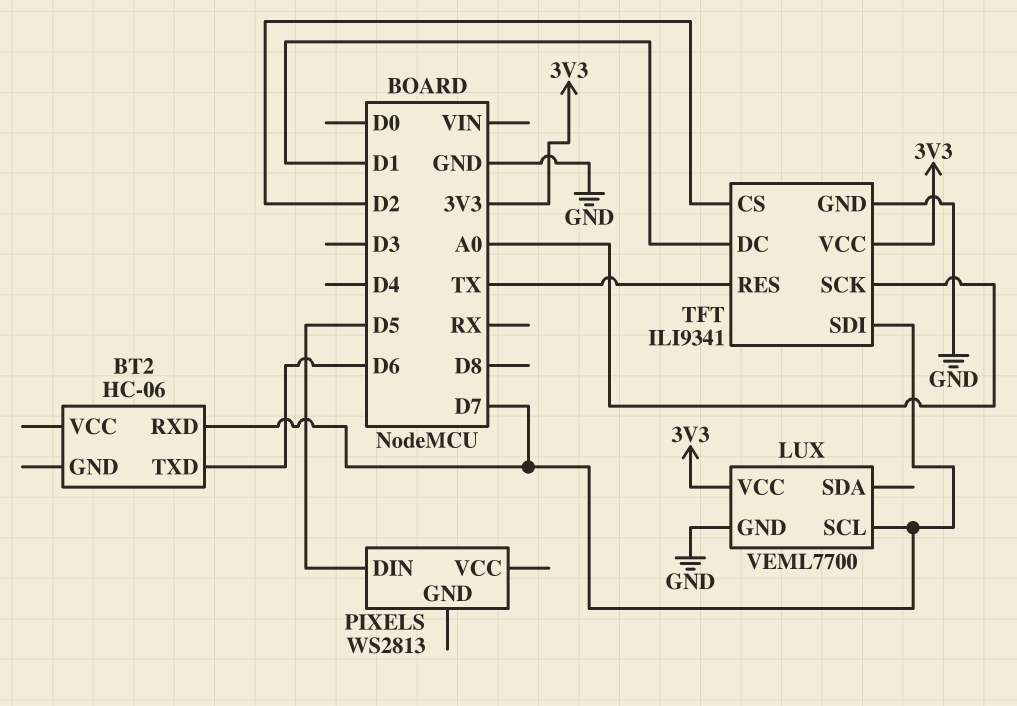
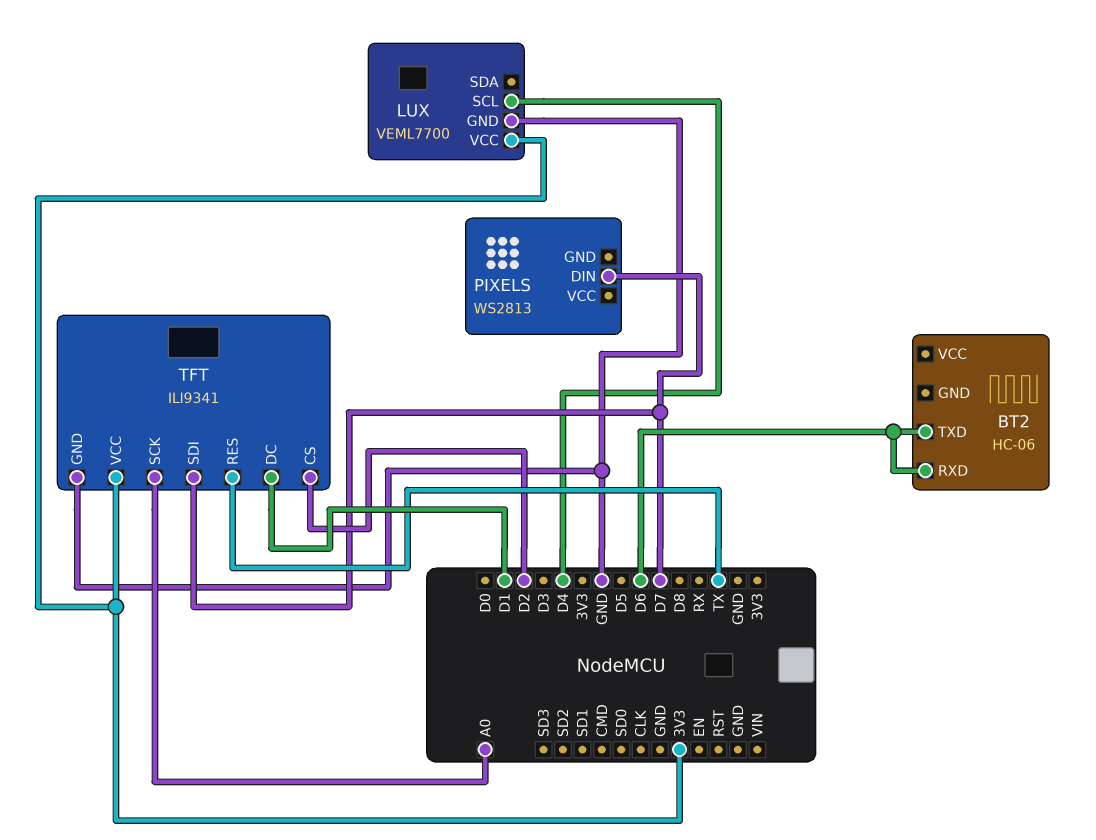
BT2 pin RXD: D7 -> D6
LUX pin SCL: D7 -> D4
PIXELS pin DIN: D5 -> D7

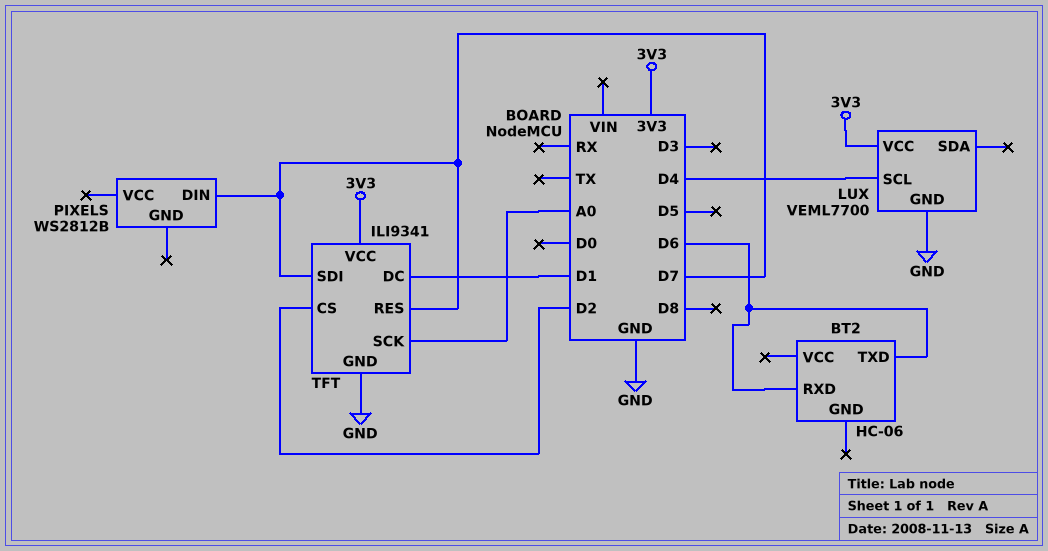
PIXELS: WS2813 -> WS2812B
TFT pin RES: TX -> D7

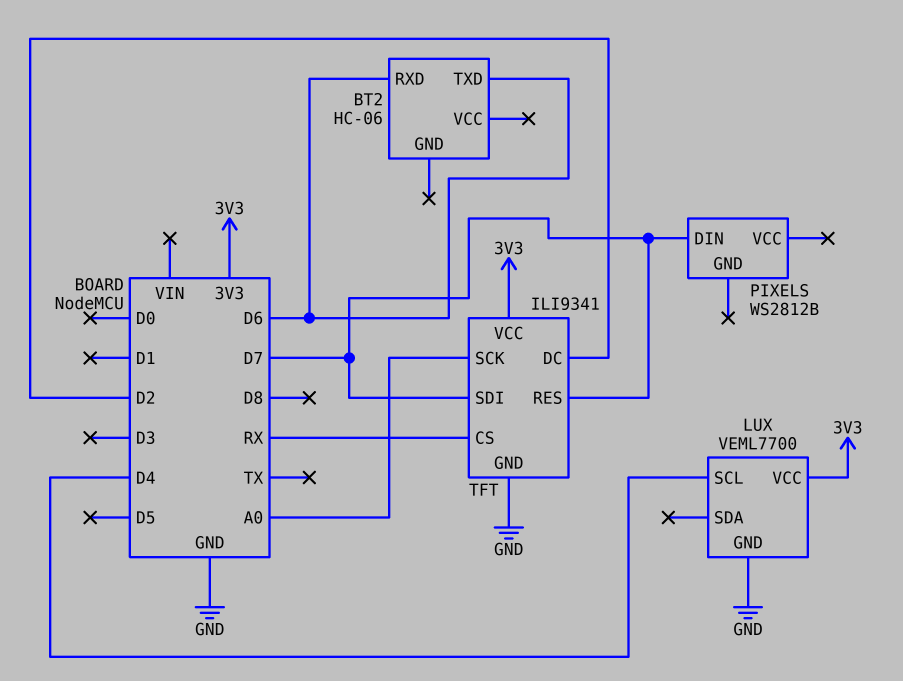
TFT pin CS: D2 -> RX
TFT pin DC: D1 -> D2

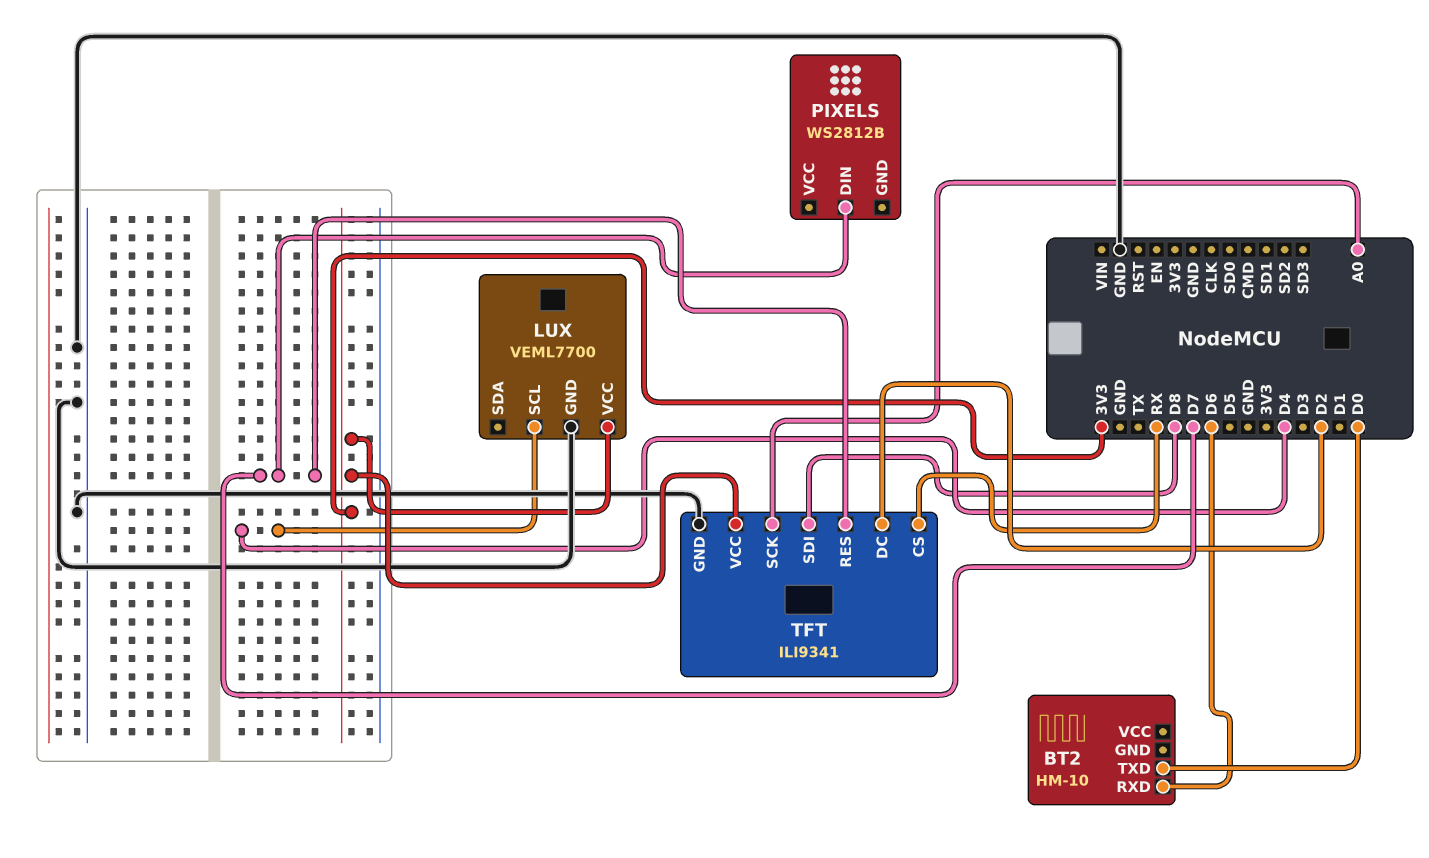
BT2: HC-06 -> HM-10
BT2 pin TXD: D6 -> D0
TFT pin SDI: D7 -> D8

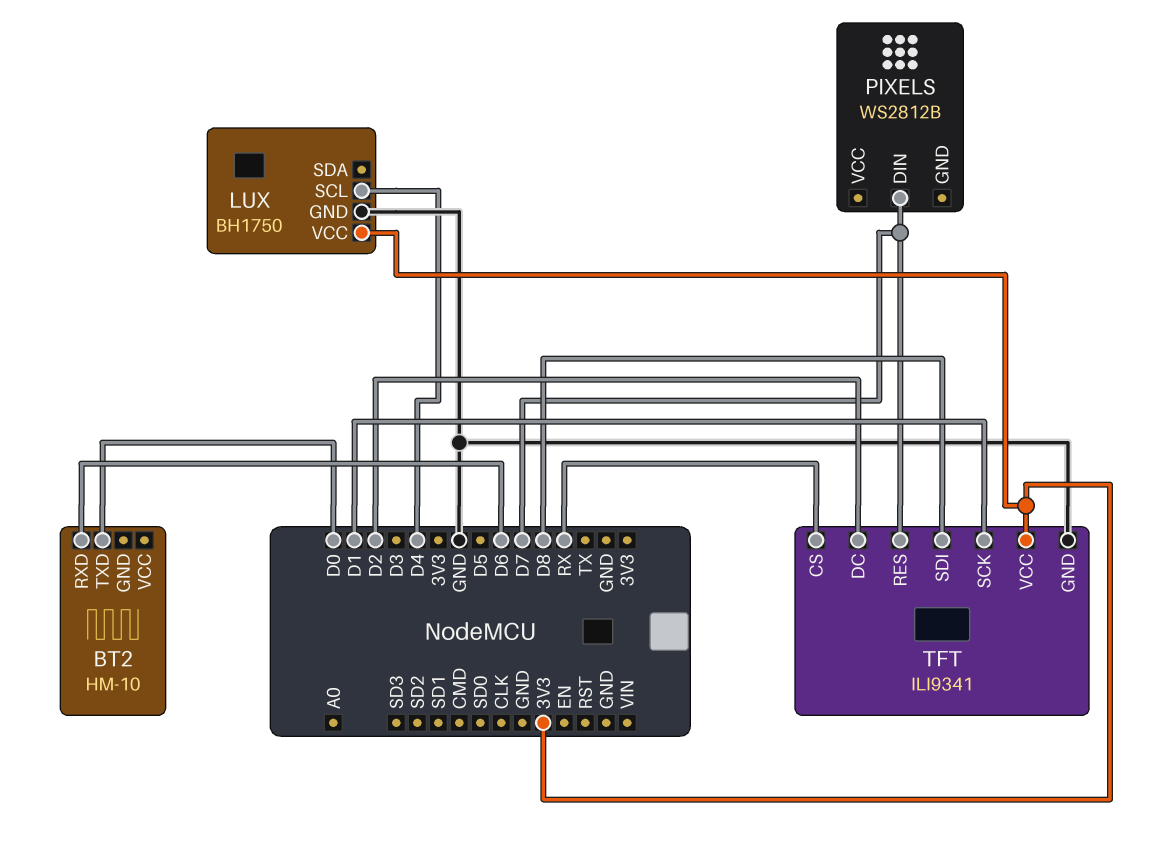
LUX: VEML7700 -> BH1750
TFT pin SCK: A0 -> D1

